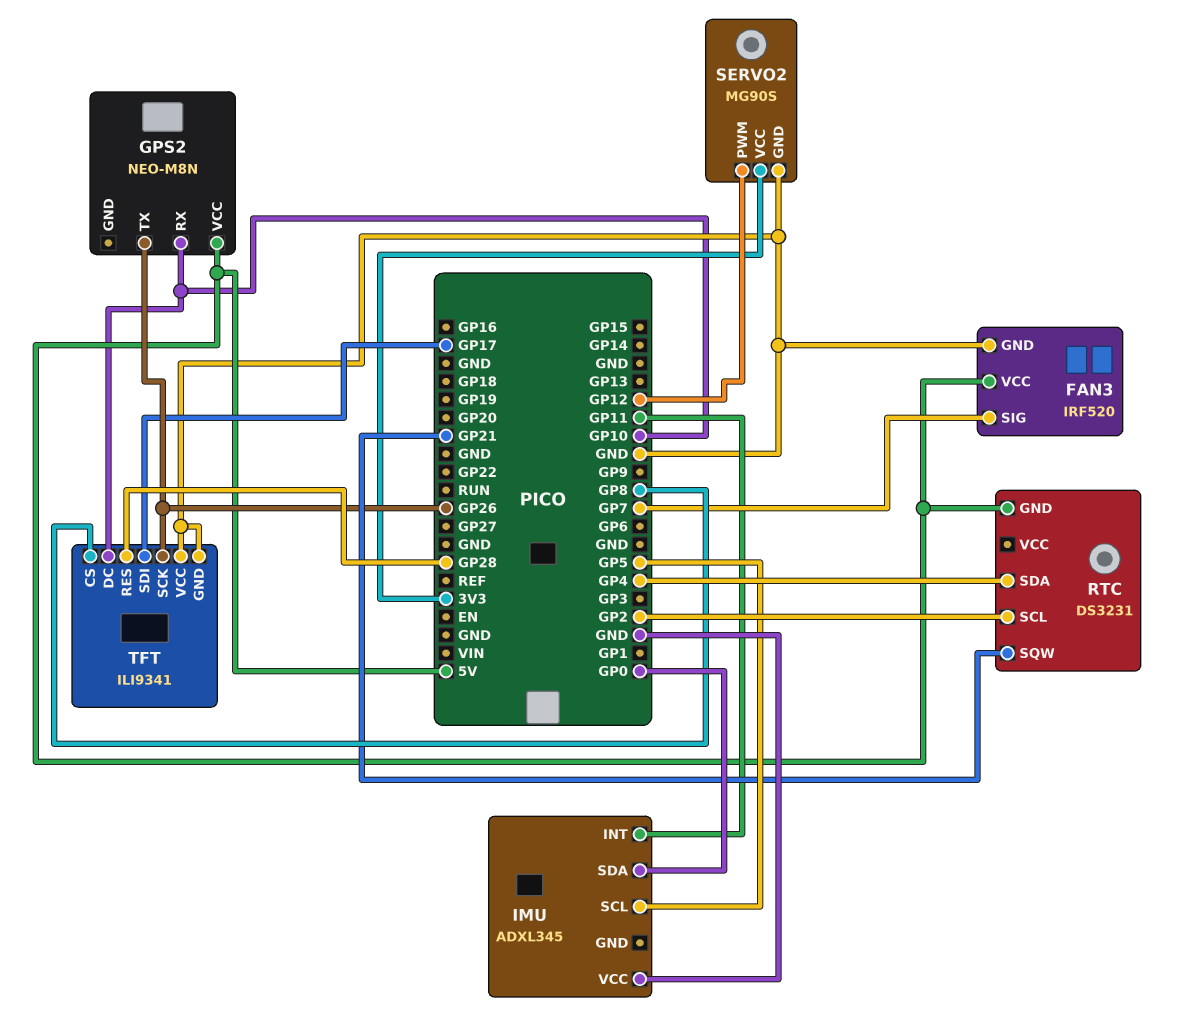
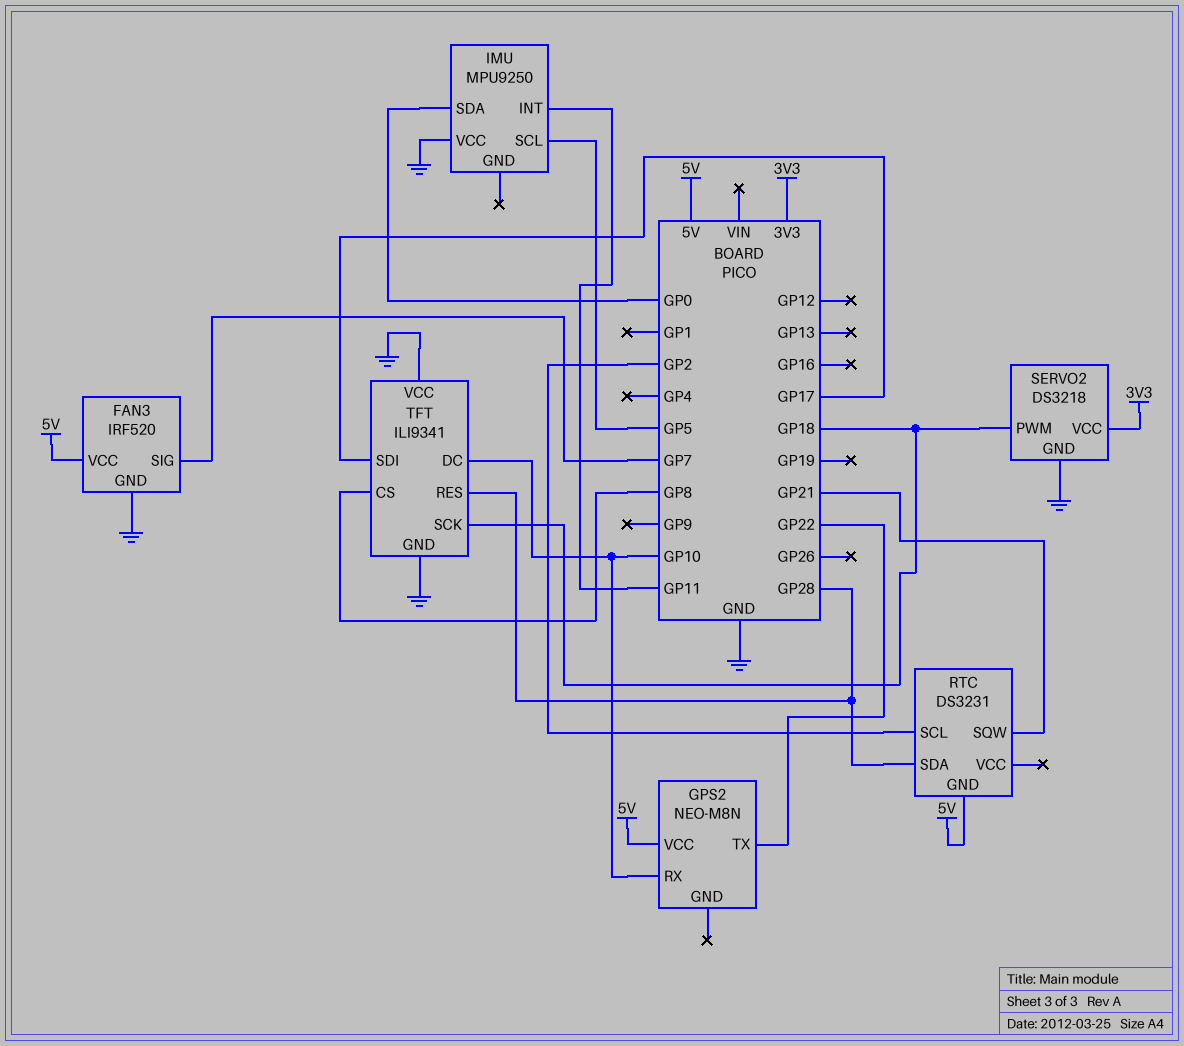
GPS2 pin TX: GP26 -> GP22
IMU: ADXL345 -> MPU9250
RTC pin SDA: GP4 -> GP28
SERVO2: MG90S -> DS3218
SERVO2 pin PWM: GP12 -> GP18
TFT pin SCK: GP26 -> GP18

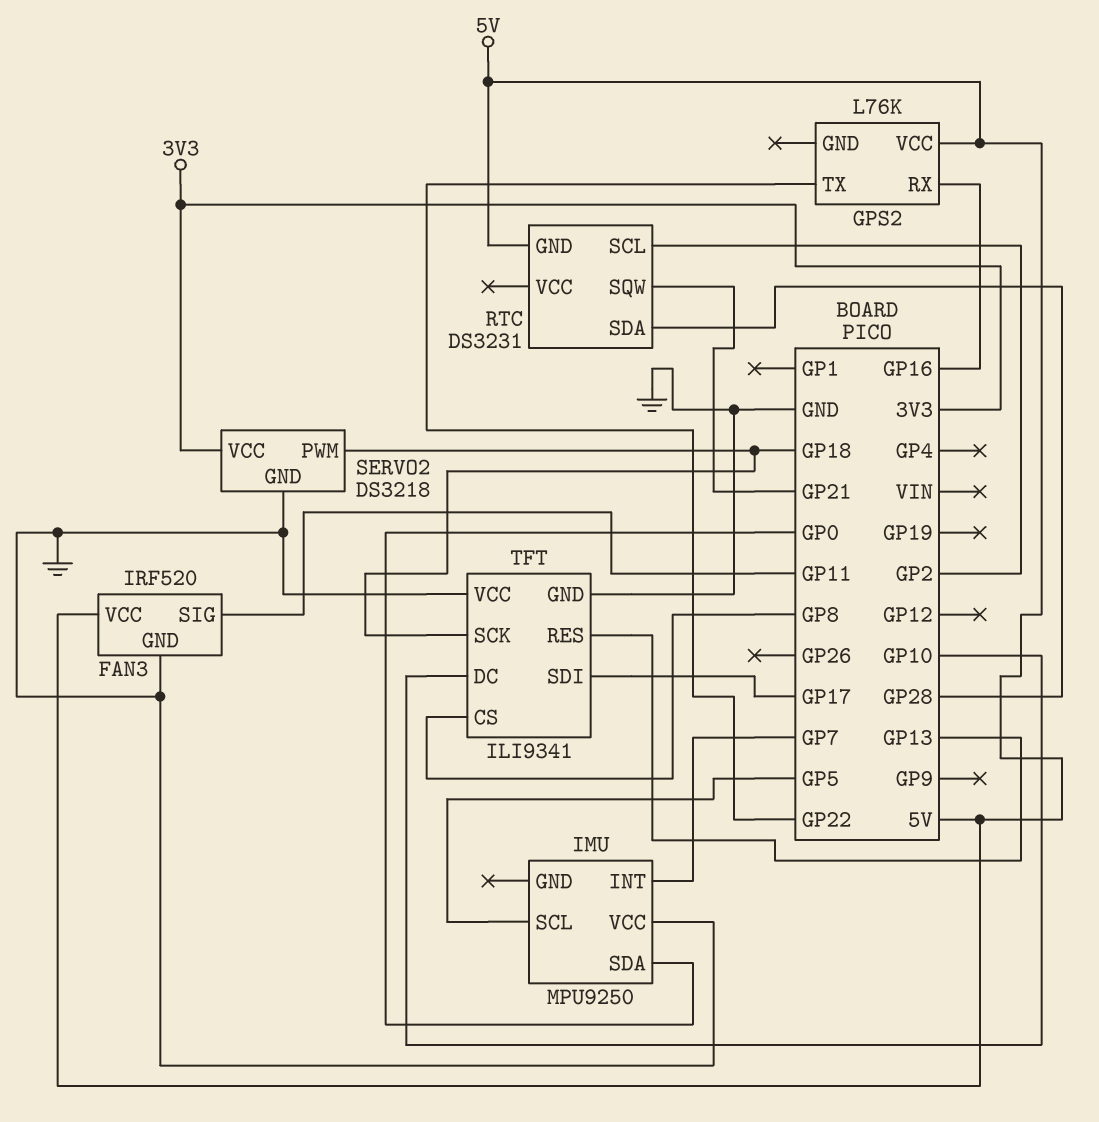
FAN3 pin SIG: GP7 -> GP11
GPS2: NEO-M8N -> L76K
GPS2 pin RX: GP10 -> GP16
IMU pin INT: GP11 -> GP7
TFT pin RES: GP28 -> GP13

